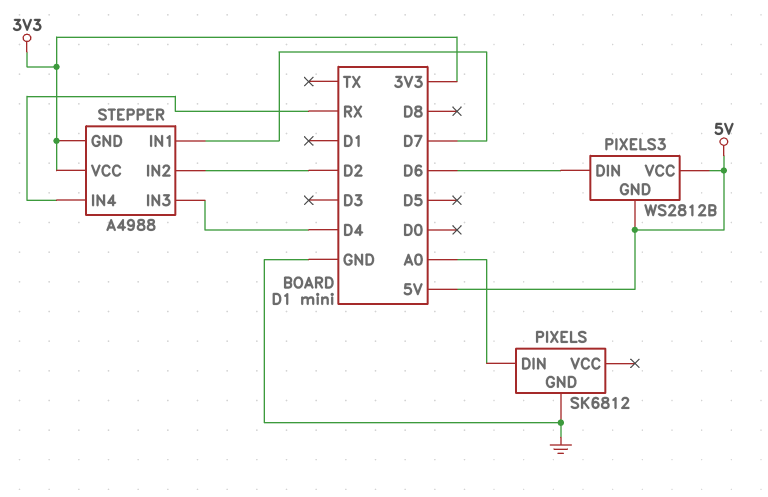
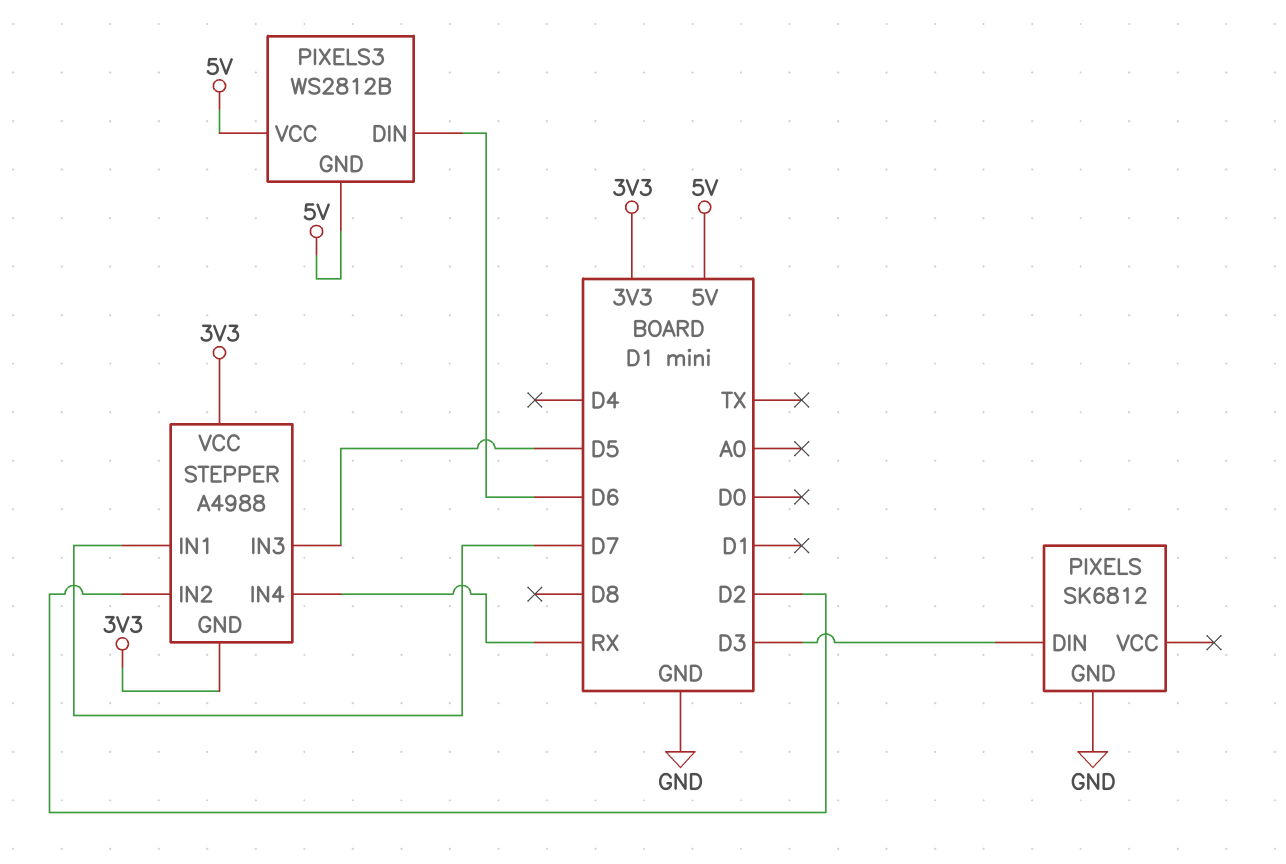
PIXELS pin DIN: A0 -> D3
STEPPER pin IN3: D4 -> D5

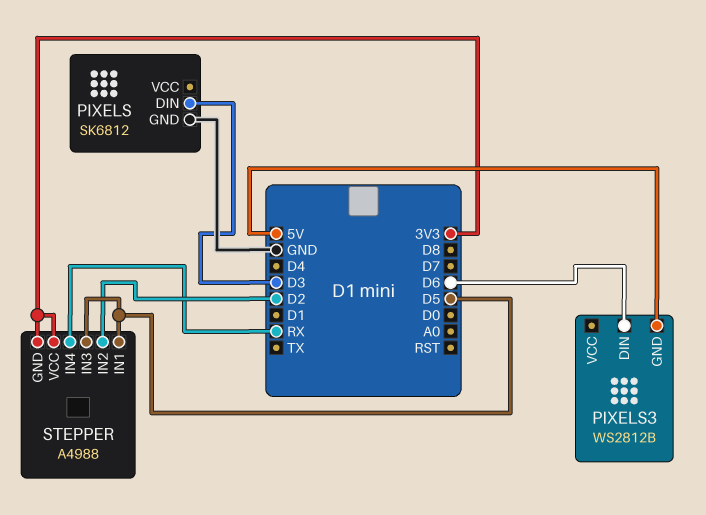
PIXELS3 pin VCC: 5V -> none
STEPPER pin IN1: D7 -> D5

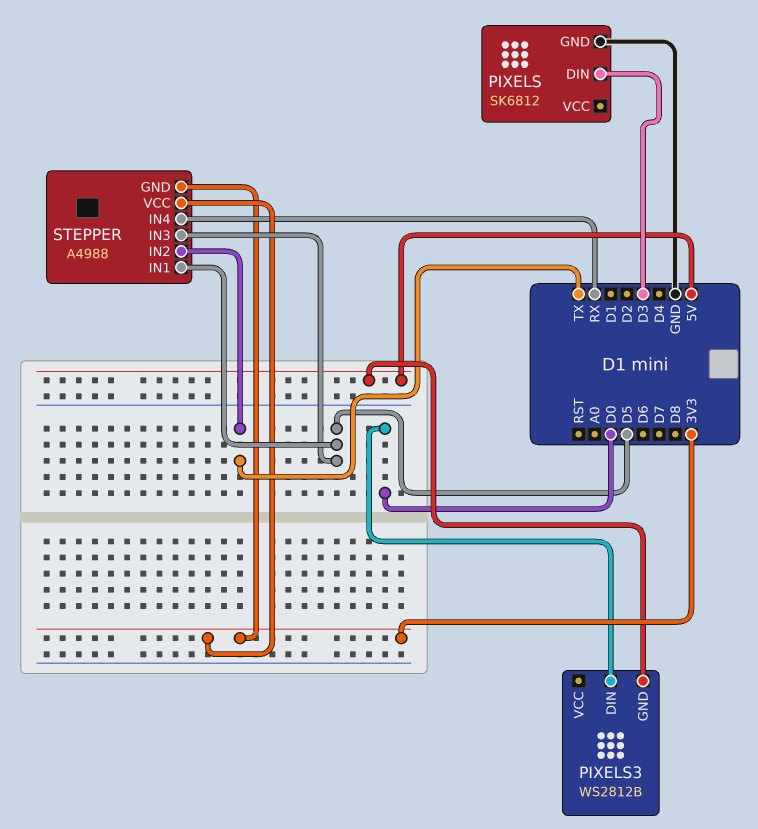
PIXELS3 pin DIN: D6 -> D0
STEPPER pin IN2: D2 -> TX

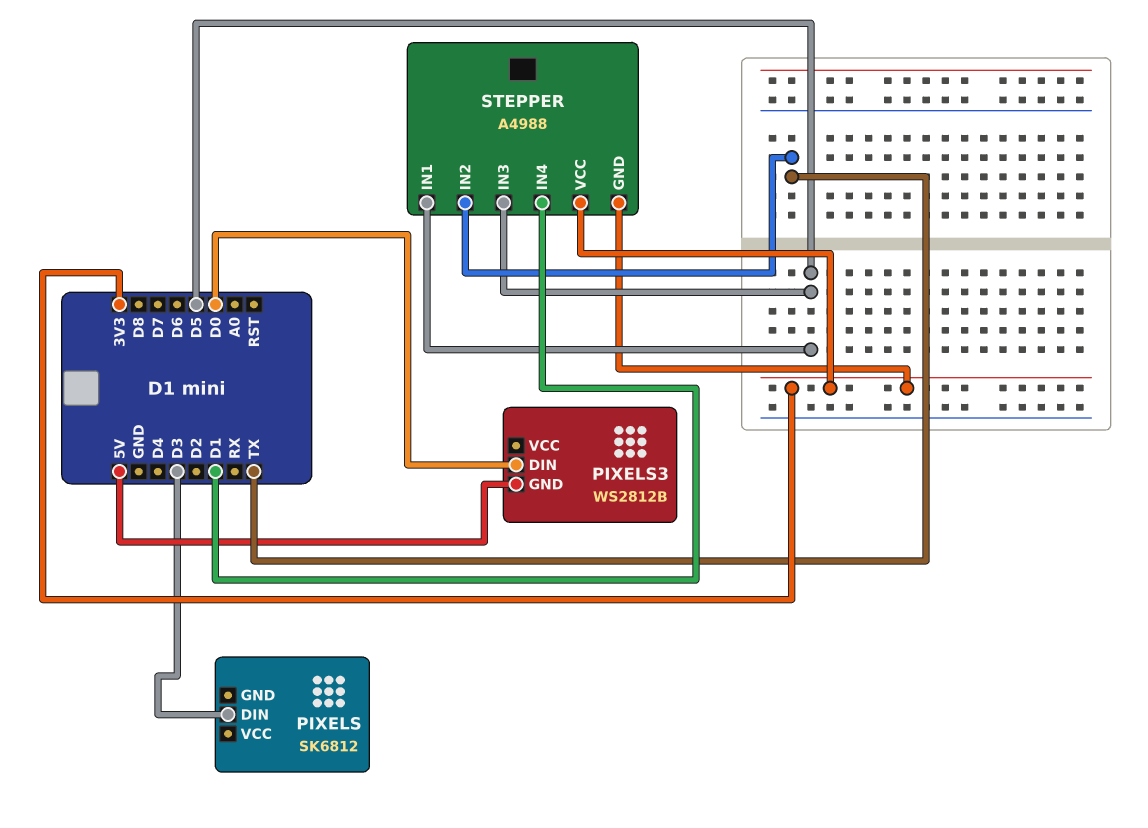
PIXELS pin GND: GND -> none
STEPPER pin IN4: RX -> D1

